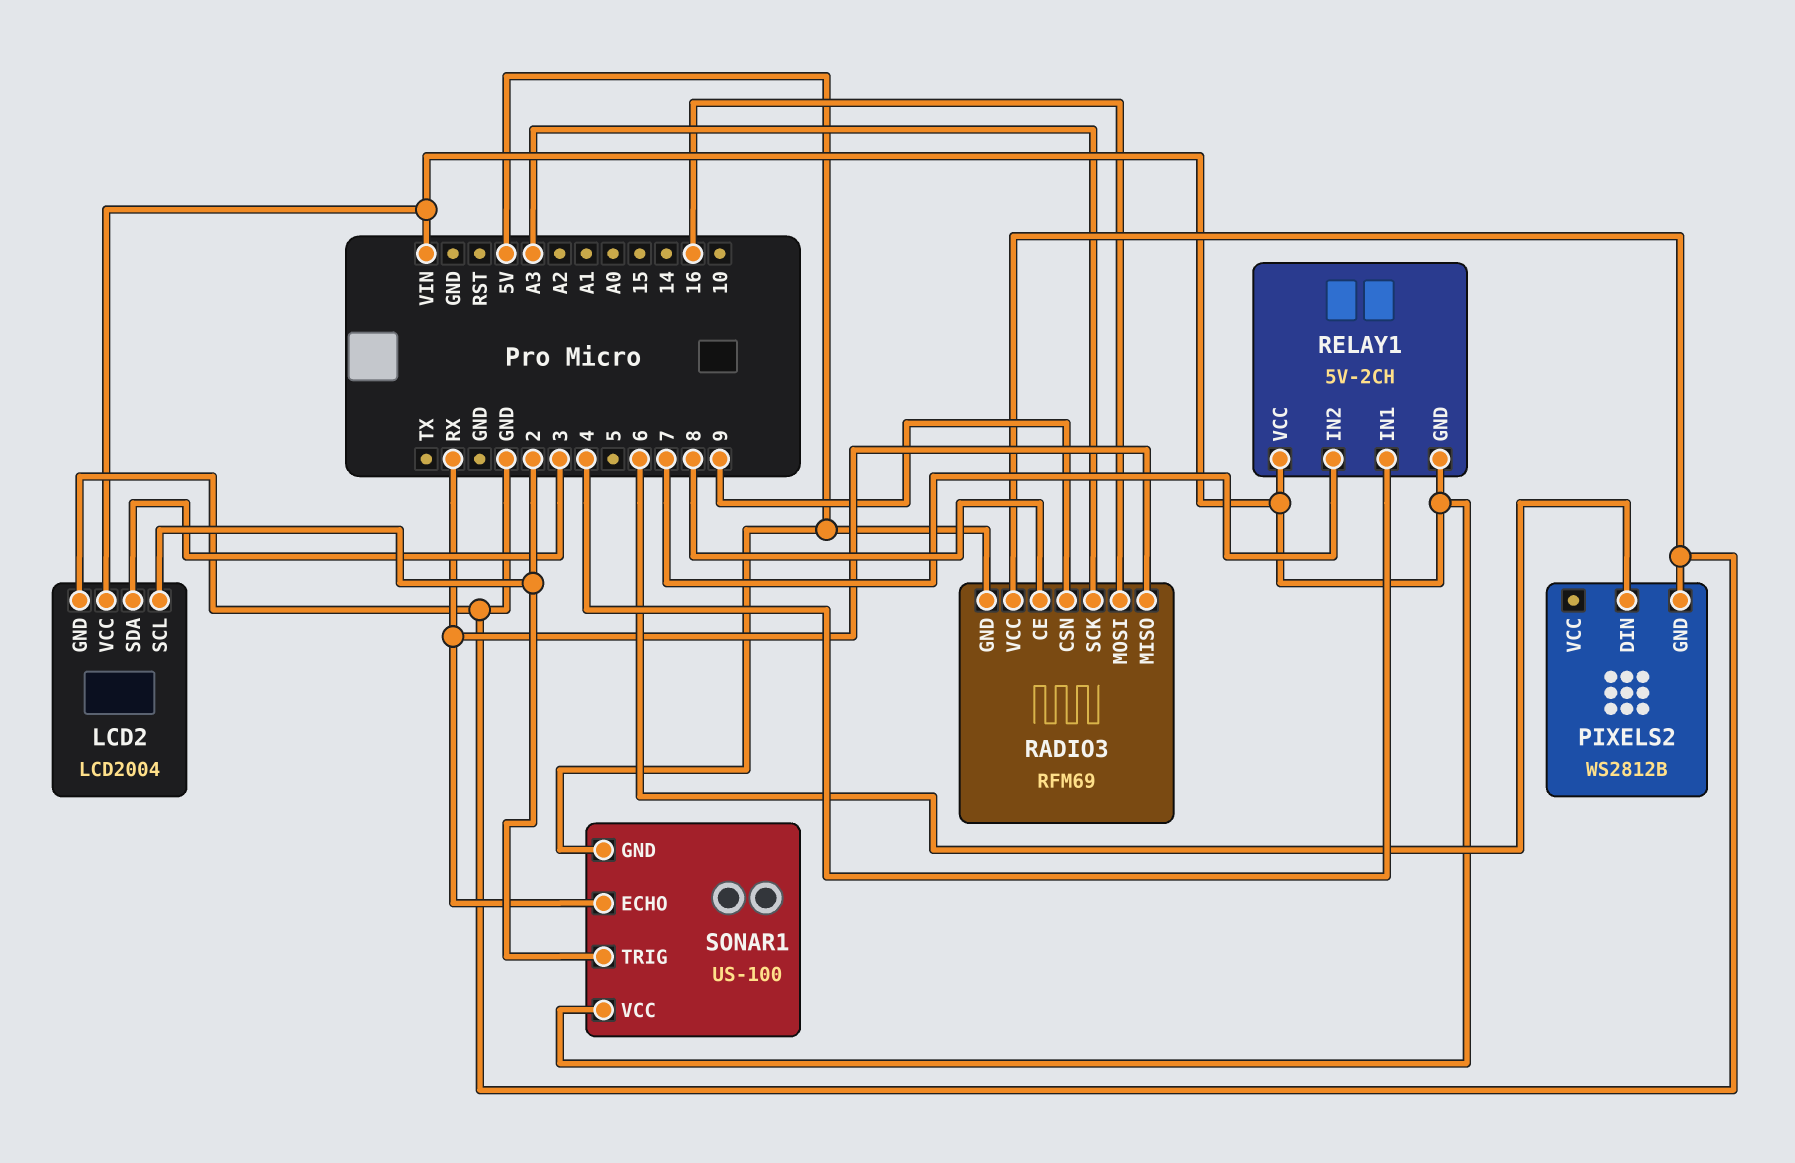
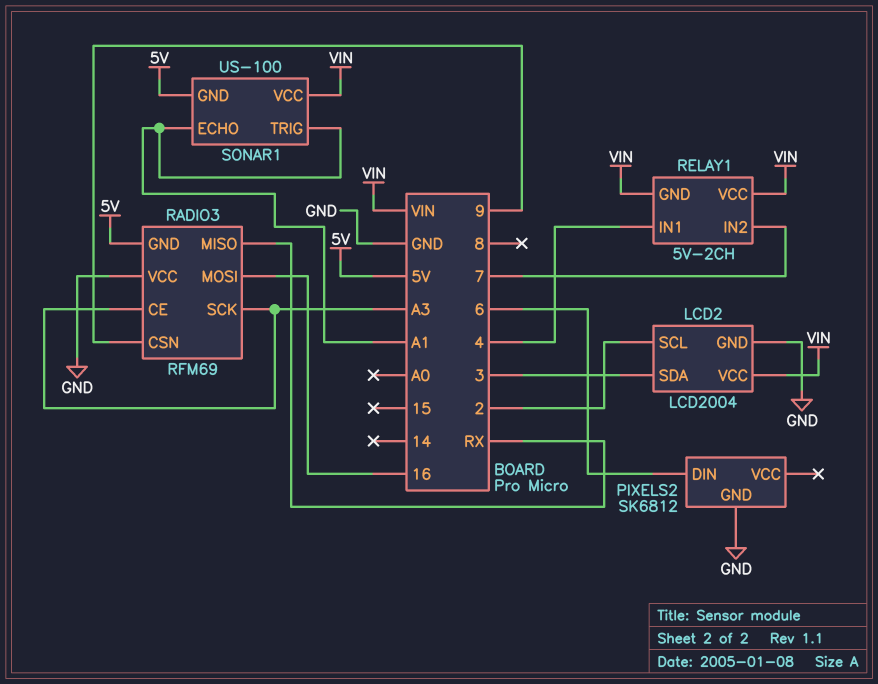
PIXELS2: WS2812B -> SK6812
RADIO3 pin CE: 8 -> A3
SONAR1 pin ECHO: RX -> A1
SONAR1 pin TRIG: 2 -> A1

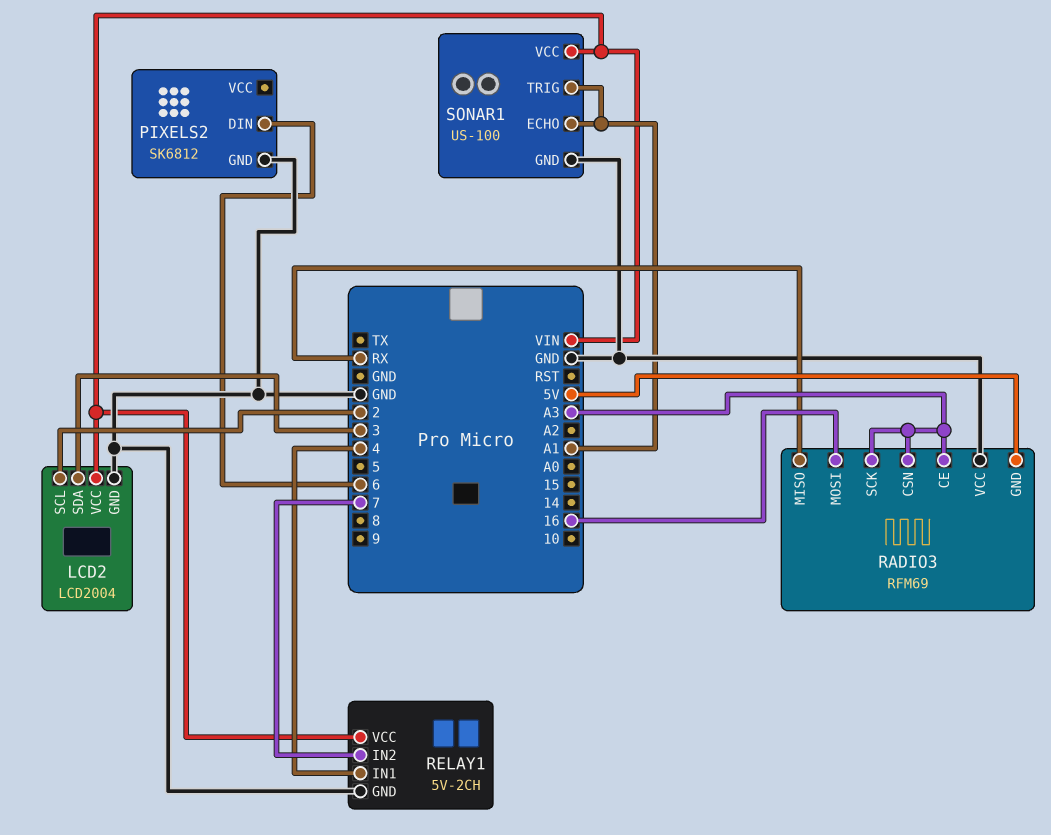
RADIO3 pin CSN: 9 -> A3
RELAY1 pin GND: VIN -> GND
SONAR1 pin GND: 5V -> GND

